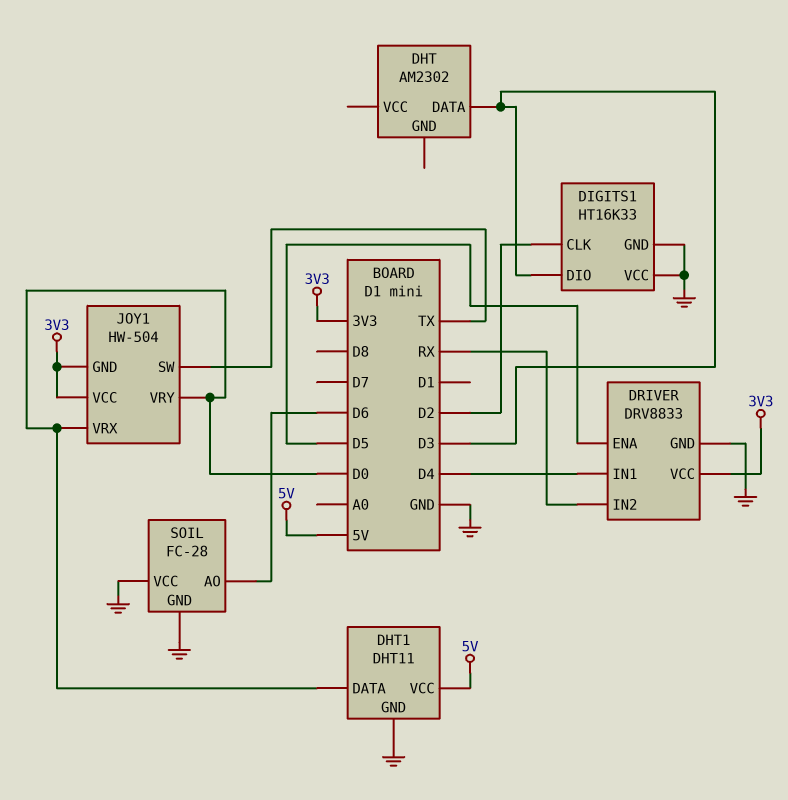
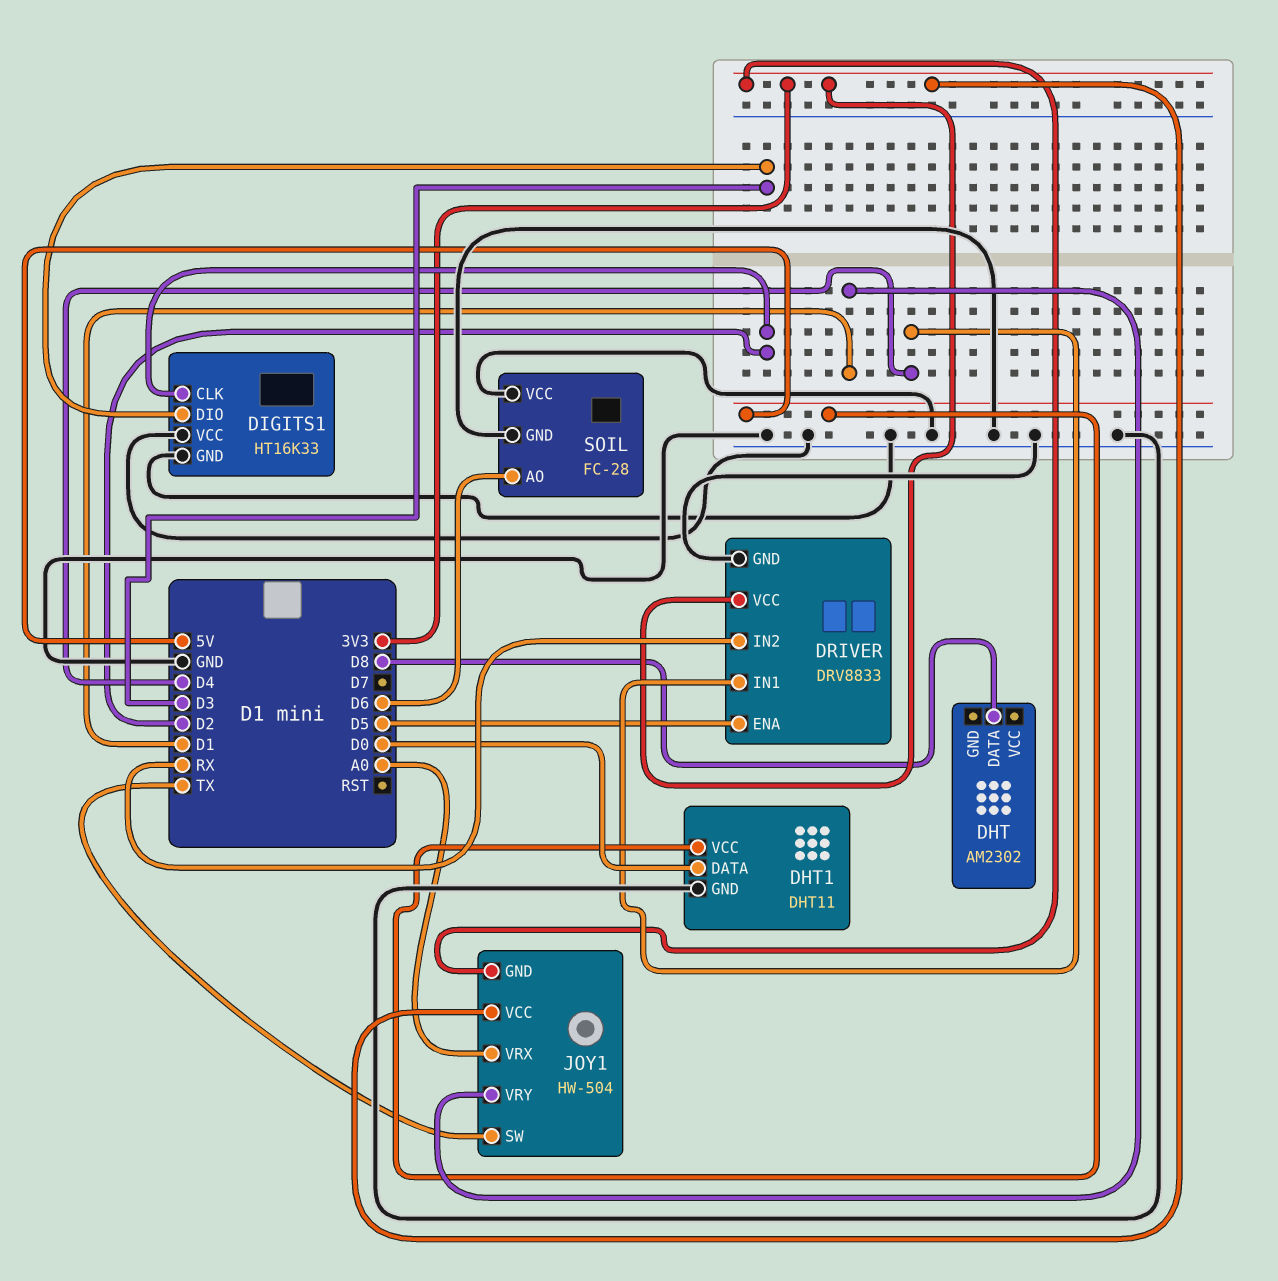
DHT pin DATA: D3 -> D8
JOY1 pin VRX: D0 -> A0
JOY1 pin VRY: D0 -> D1

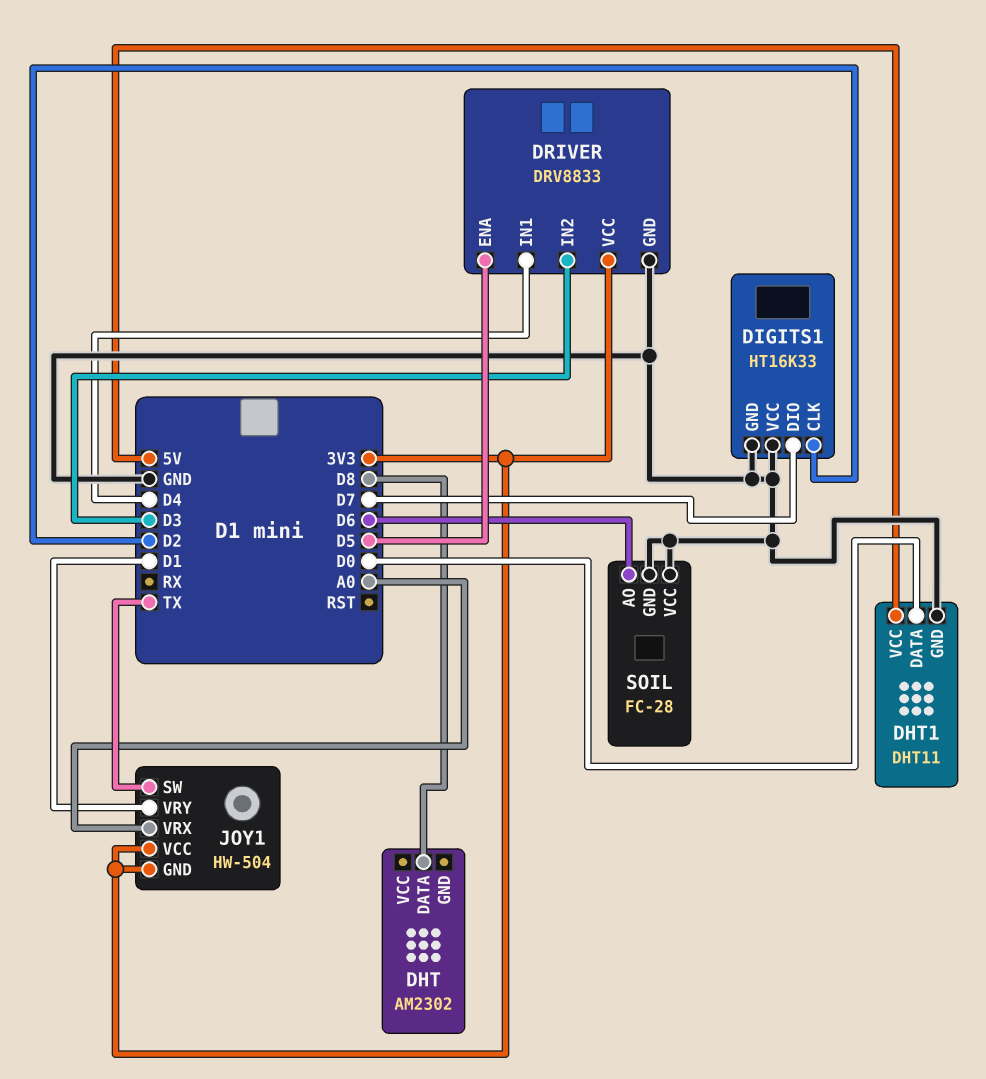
DIGITS1 pin DIO: D3 -> D7
DRIVER pin IN2: RX -> D3

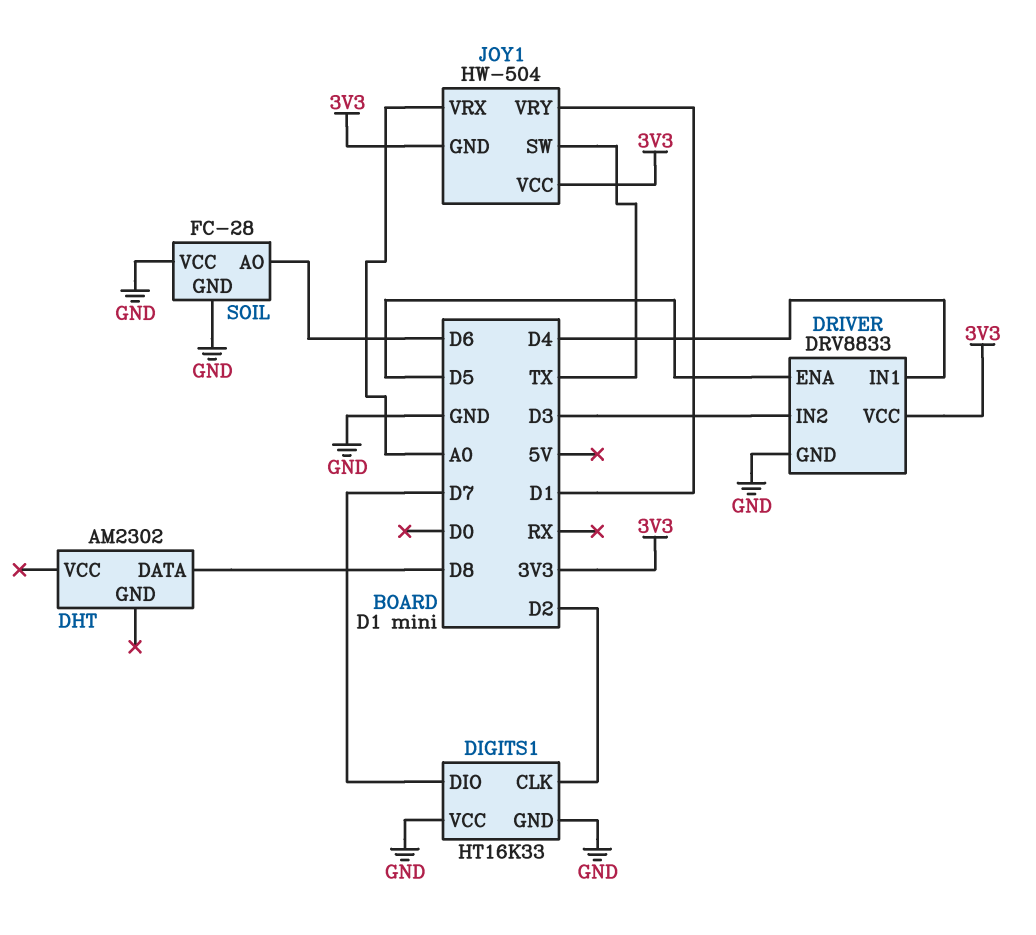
DHT1: DHT11 -> none
DHT1 pin DATA: D0 -> none
DHT1 pin GND: GND -> none
DHT1 pin VCC: 5V -> none

